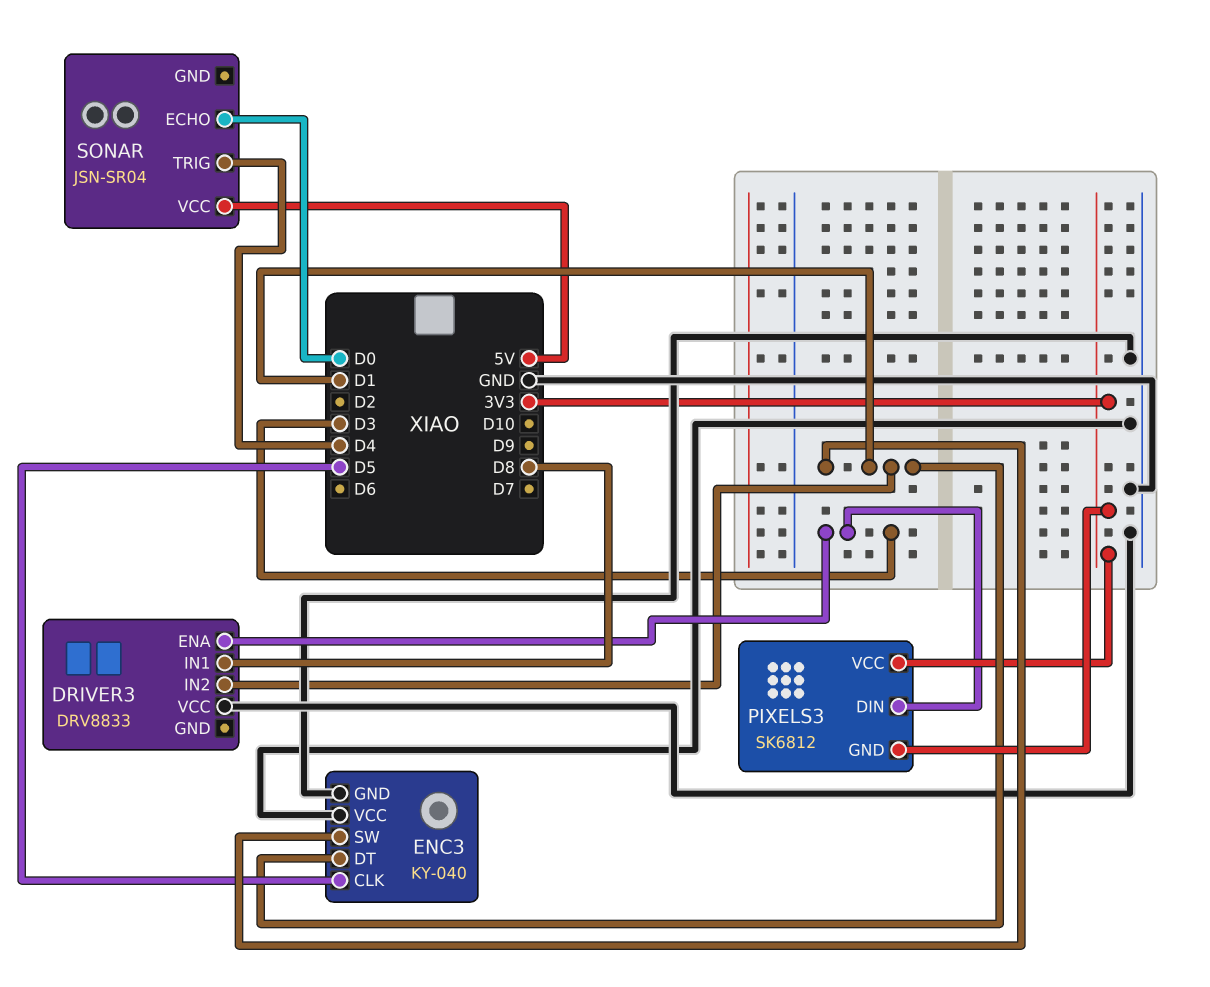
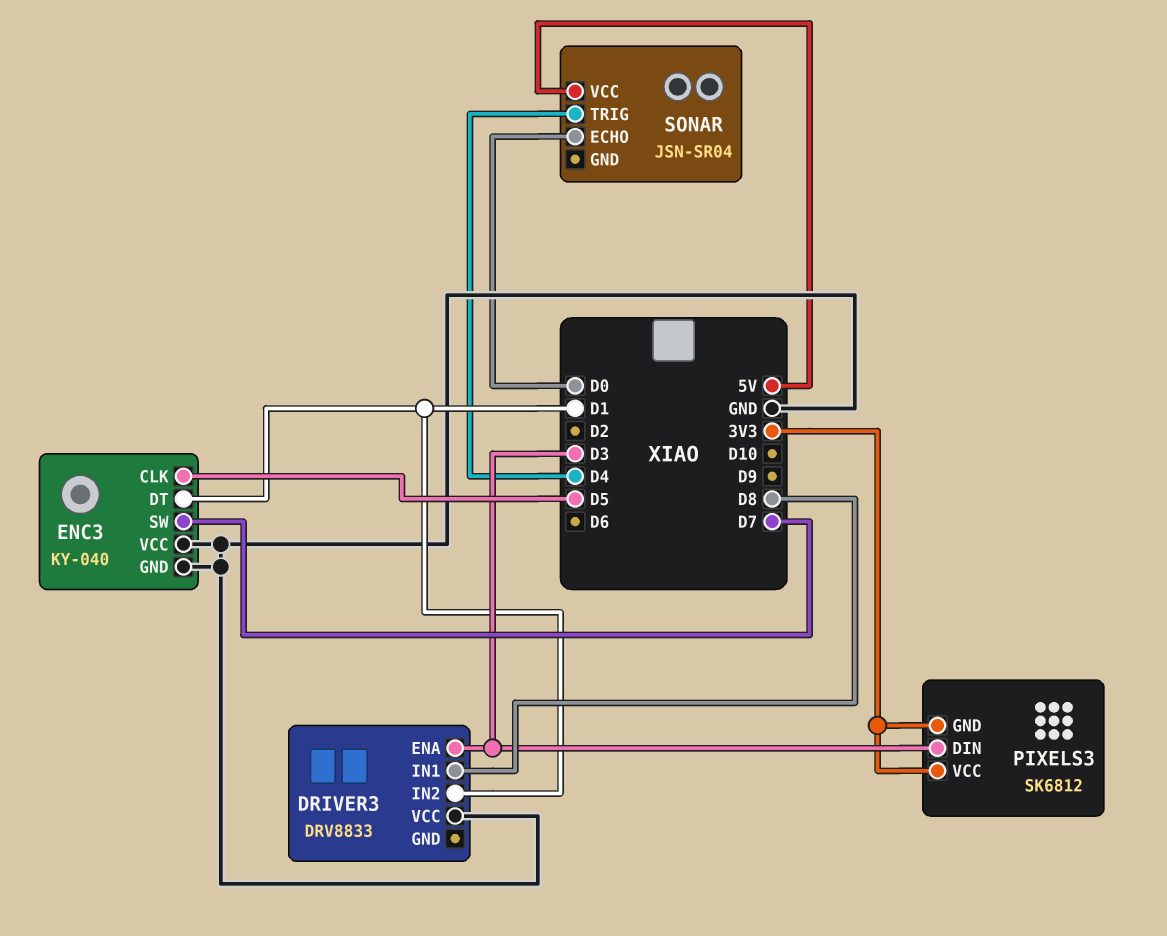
ENC3 pin SW: D1 -> D7

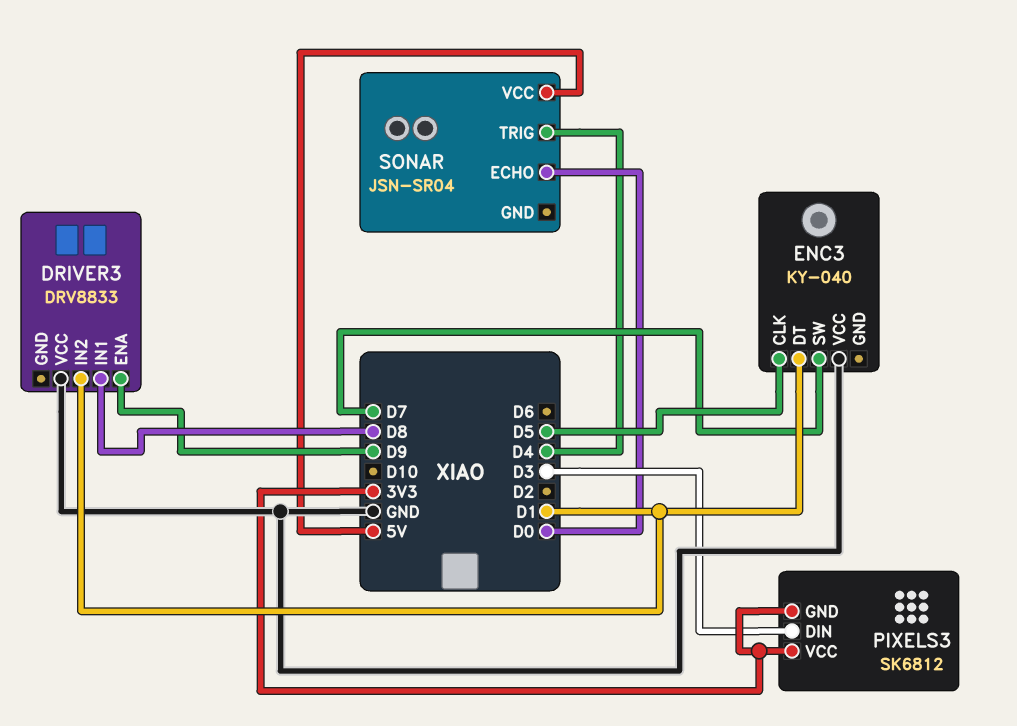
DRIVER3 pin ENA: D3 -> D9
ENC3 pin GND: GND -> none

